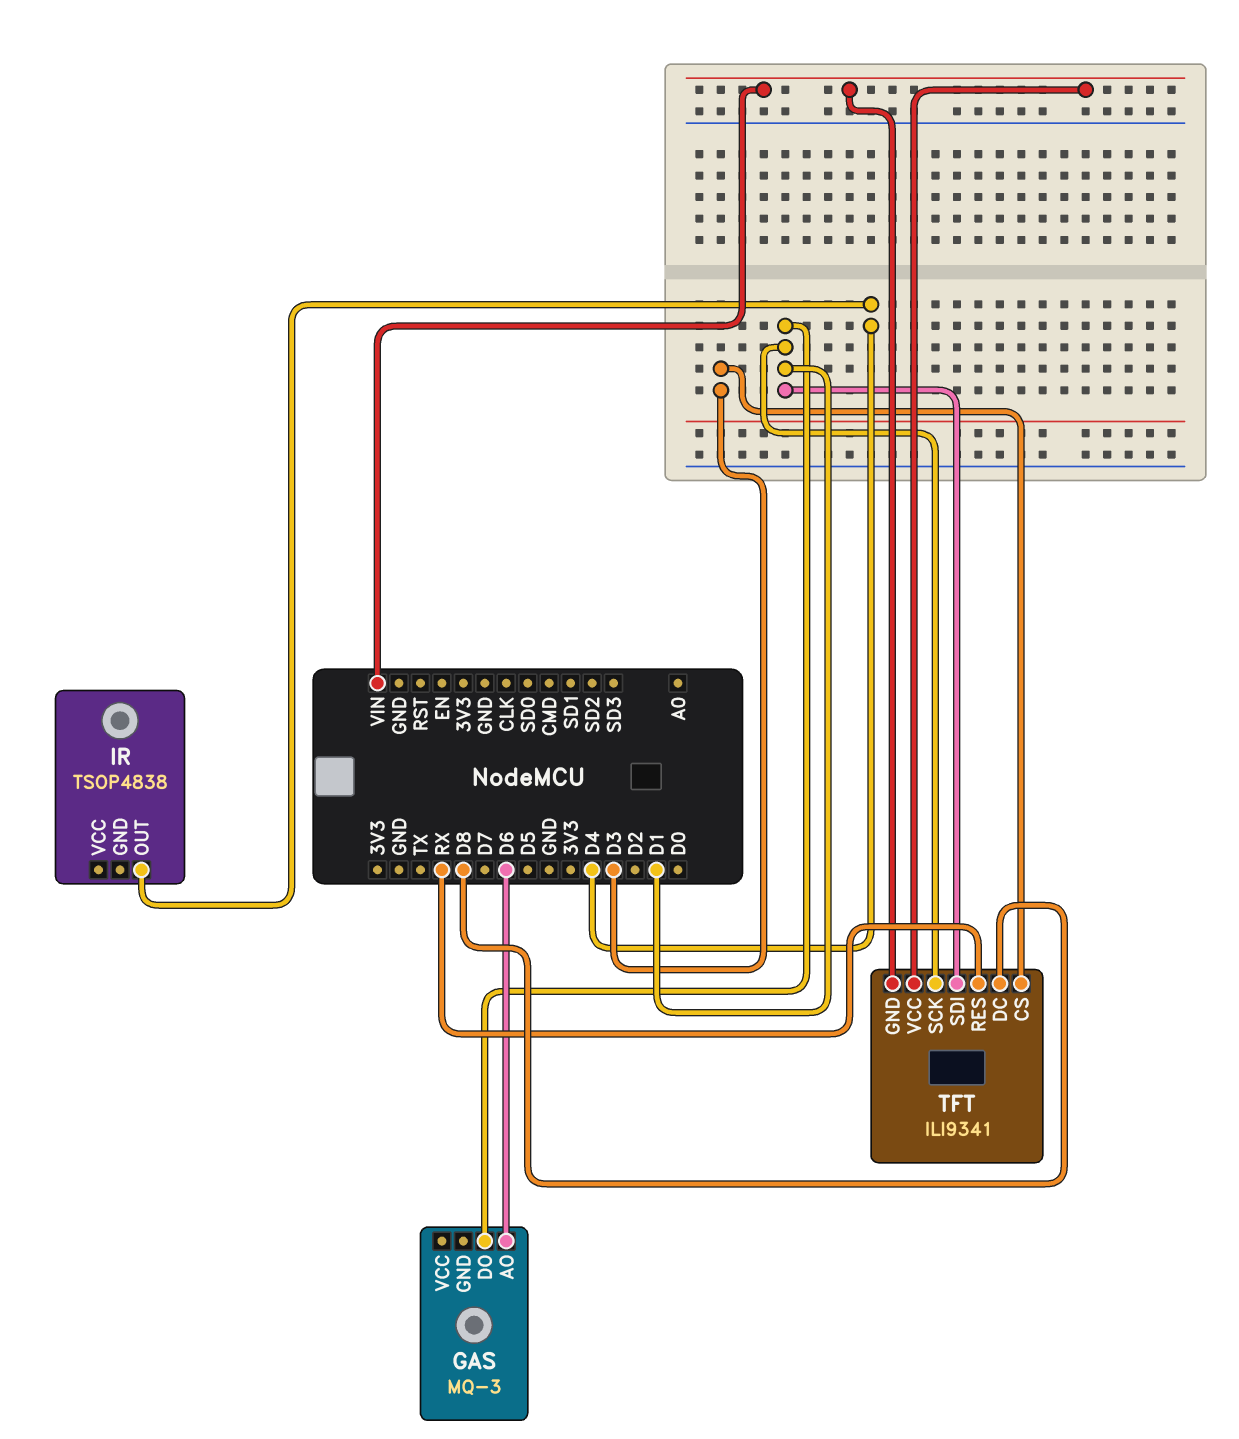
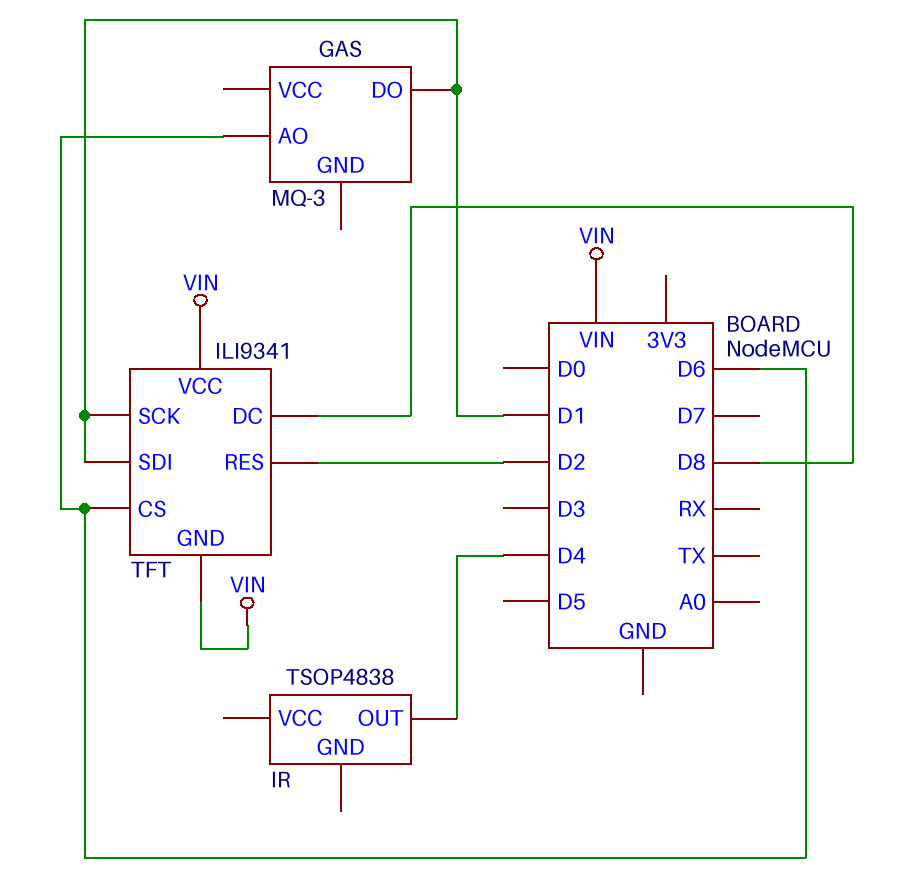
TFT pin CS: D3 -> D6
TFT pin RES: RX -> D2

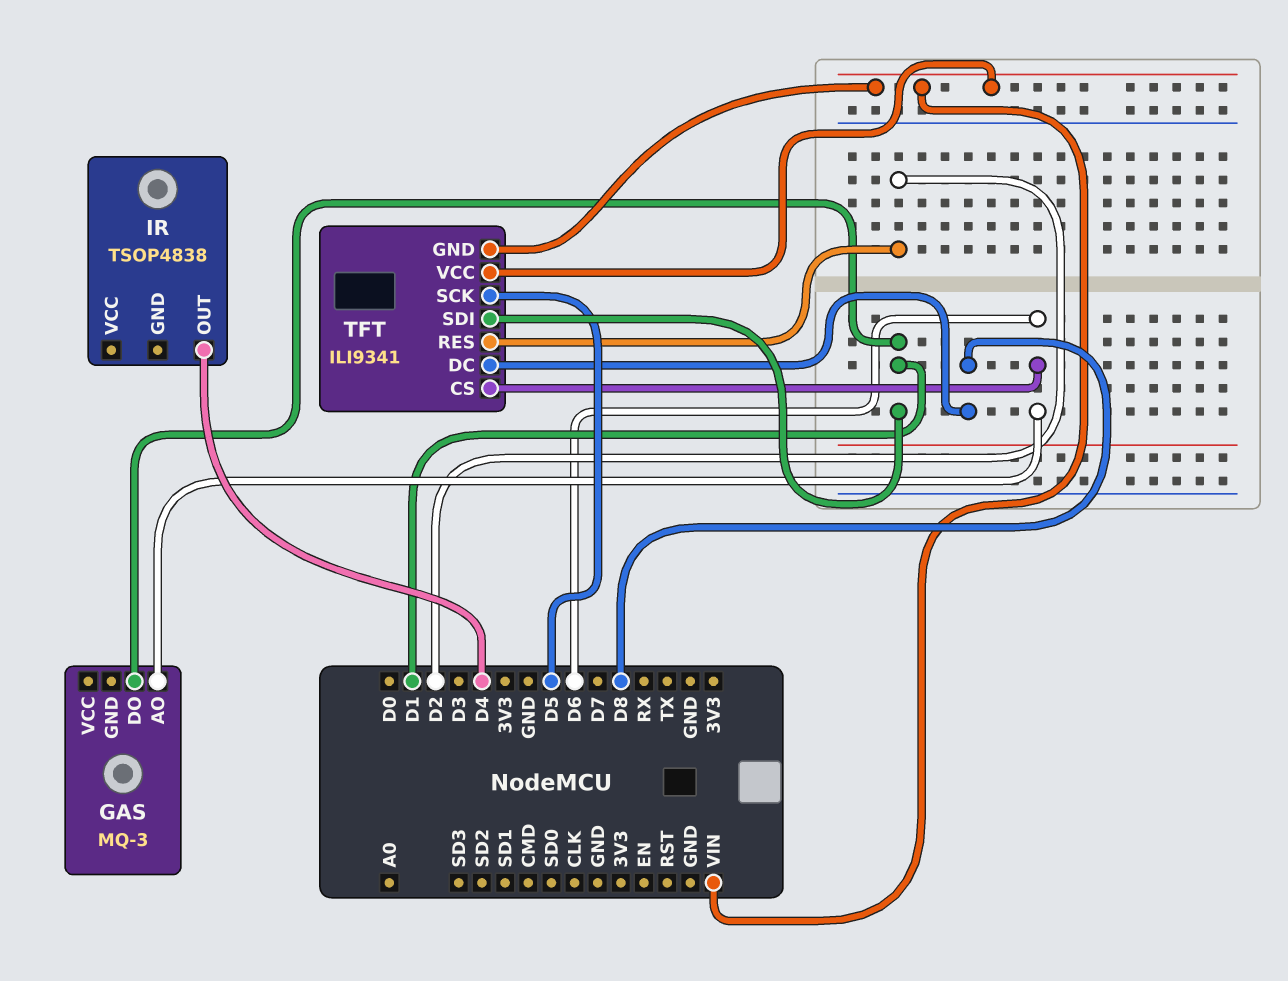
TFT pin SCK: D1 -> D5

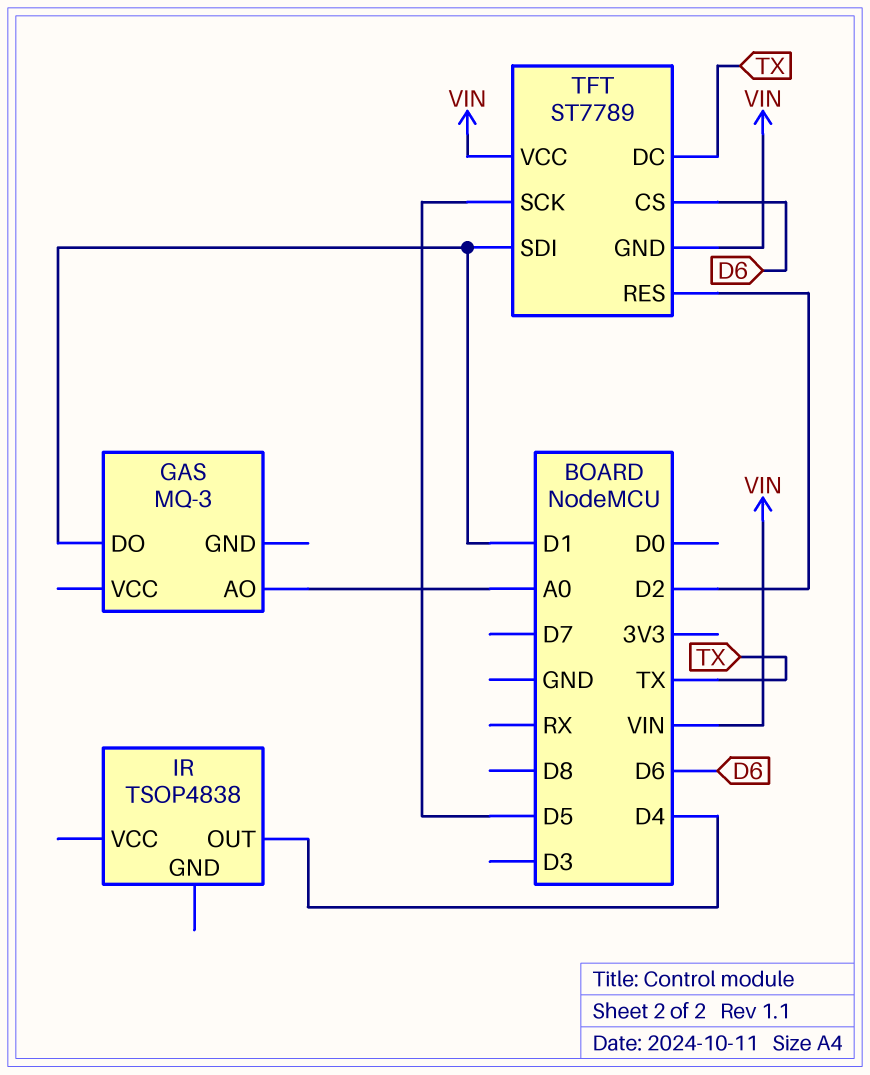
GAS pin AO: D6 -> A0
TFT: ILI9341 -> ST7789
TFT pin DC: D8 -> TX

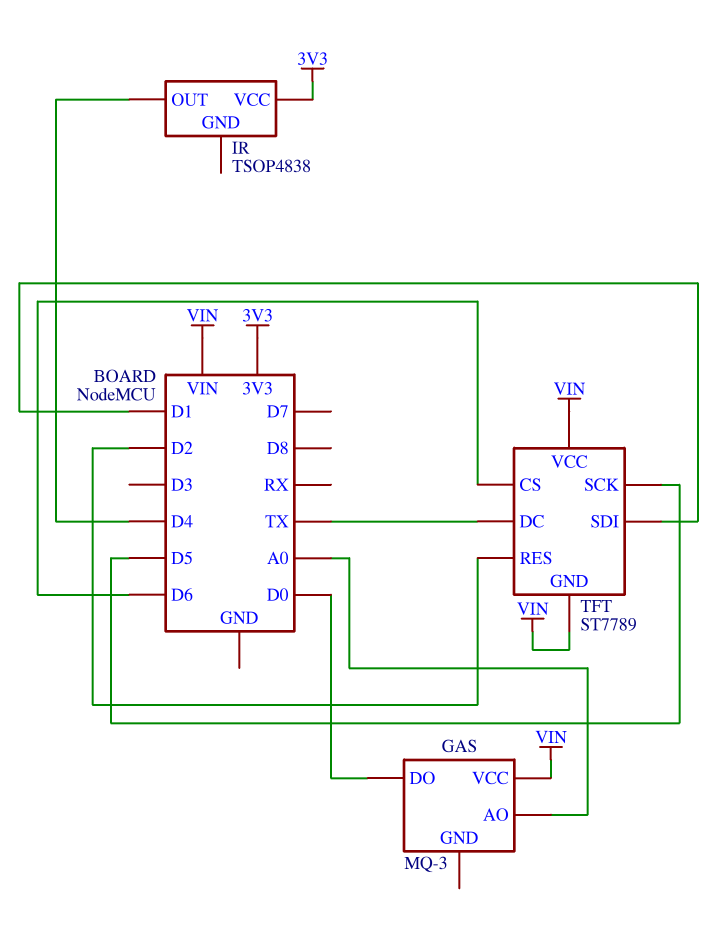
GAS pin DO: D1 -> D0
GAS pin VCC: none -> VIN
IR pin VCC: none -> 3V3

